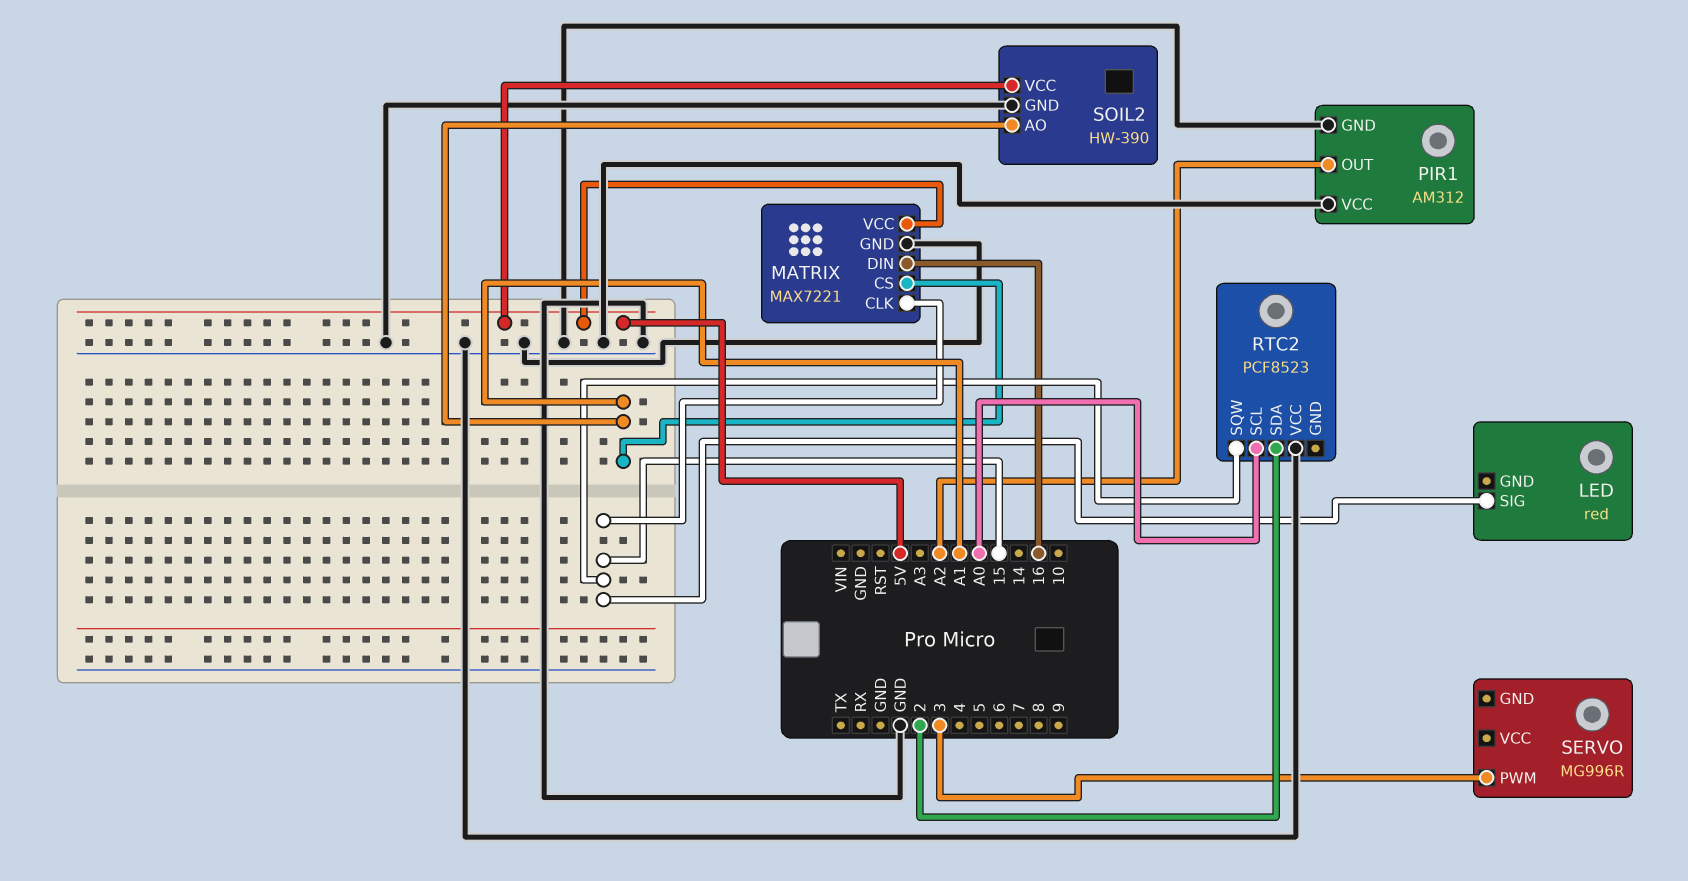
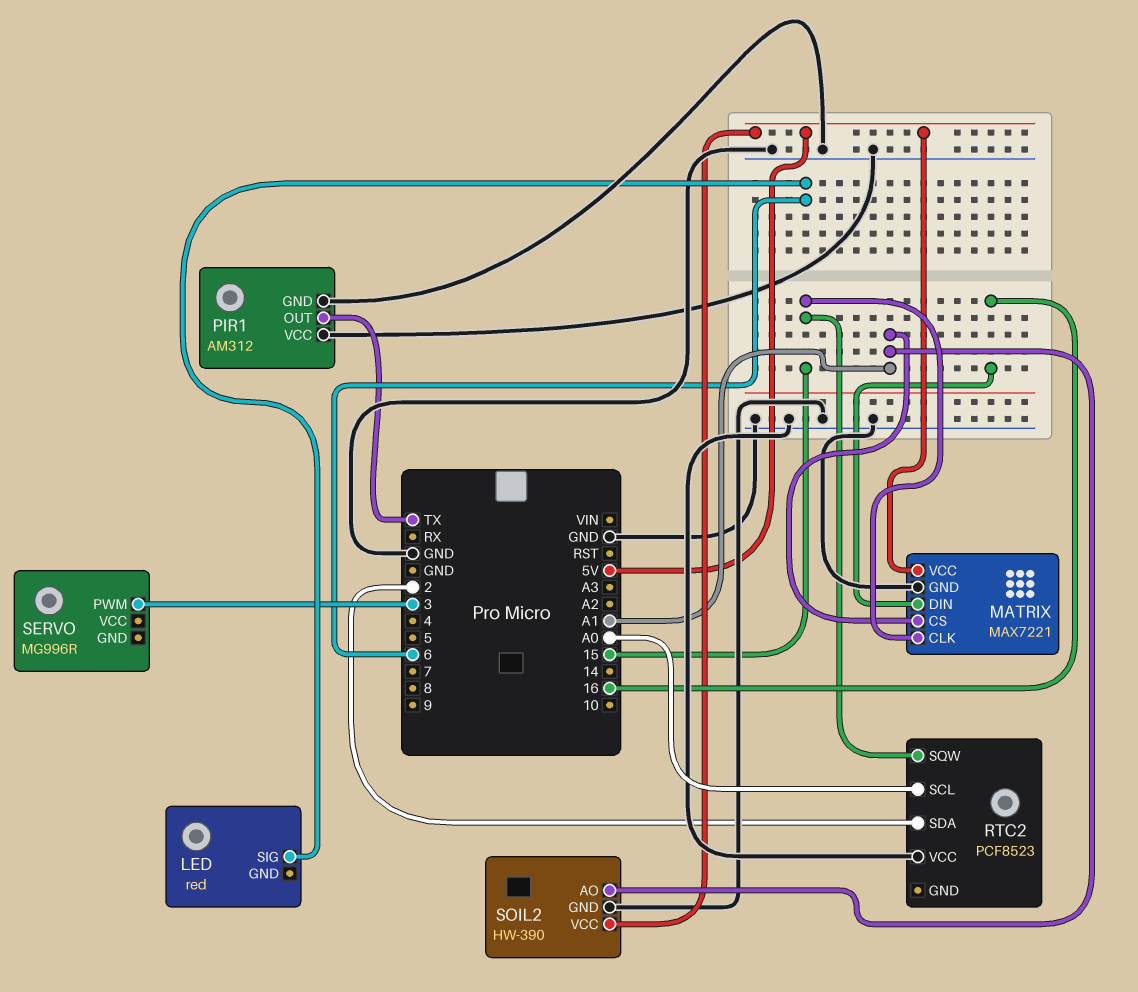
LED pin SIG: 15 -> 6
PIR1 pin OUT: A2 -> TX

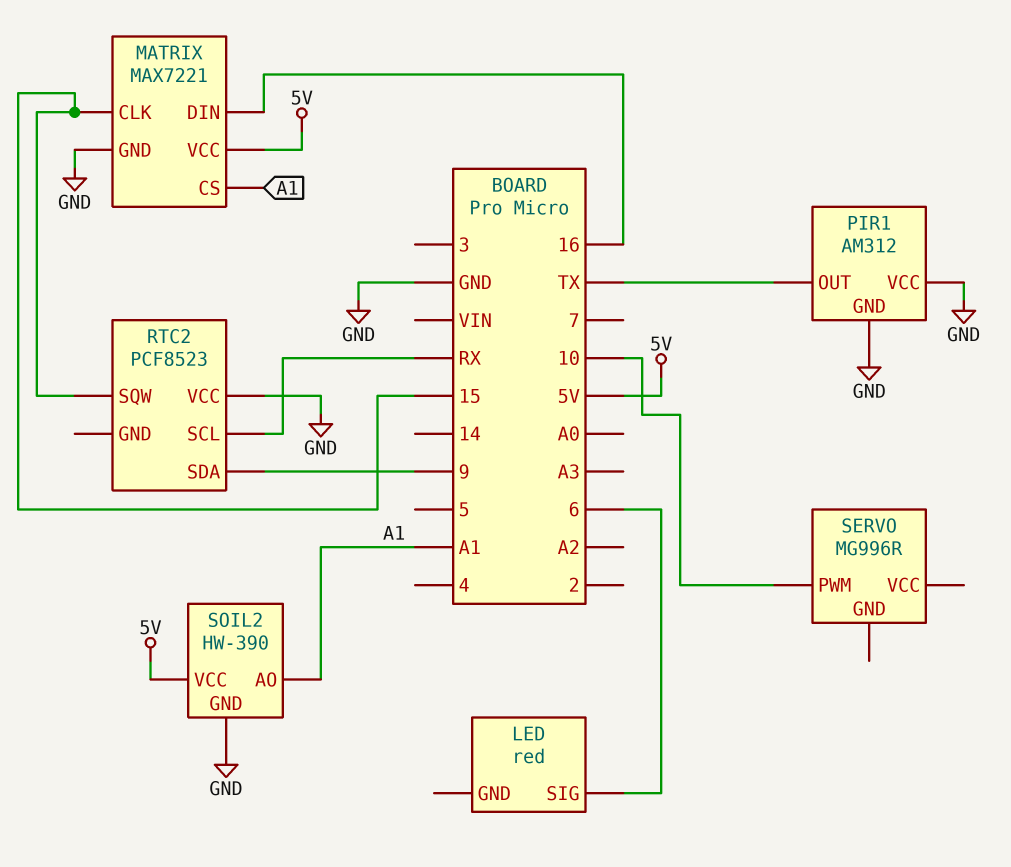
RTC2 pin SCL: A0 -> RX
RTC2 pin SDA: 2 -> 9
SERVO pin PWM: 3 -> 10

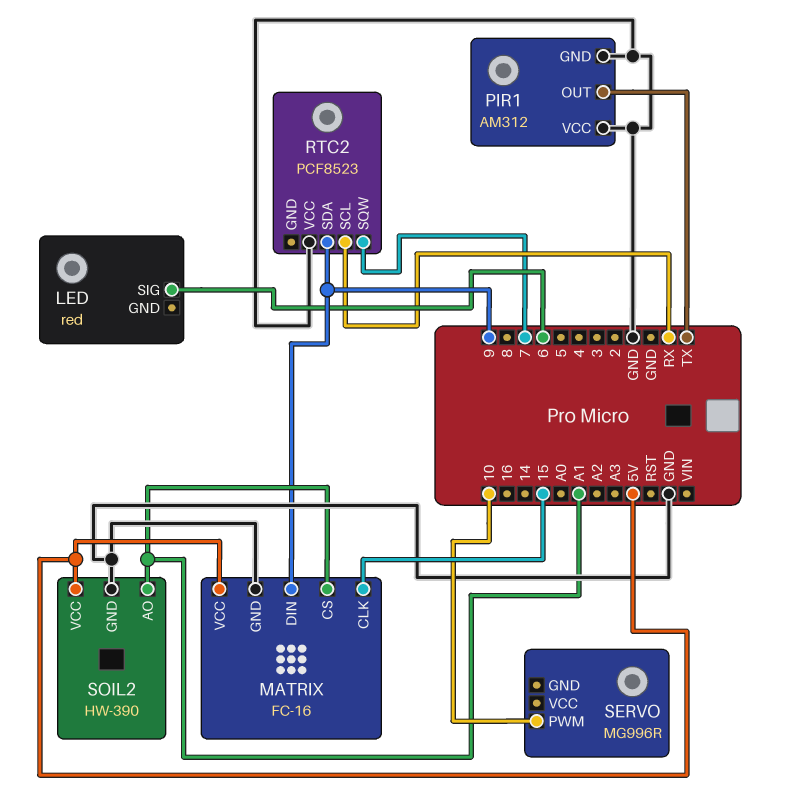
MATRIX: MAX7221 -> FC-16
MATRIX pin DIN: 16 -> 9
RTC2 pin SQW: 15 -> 7

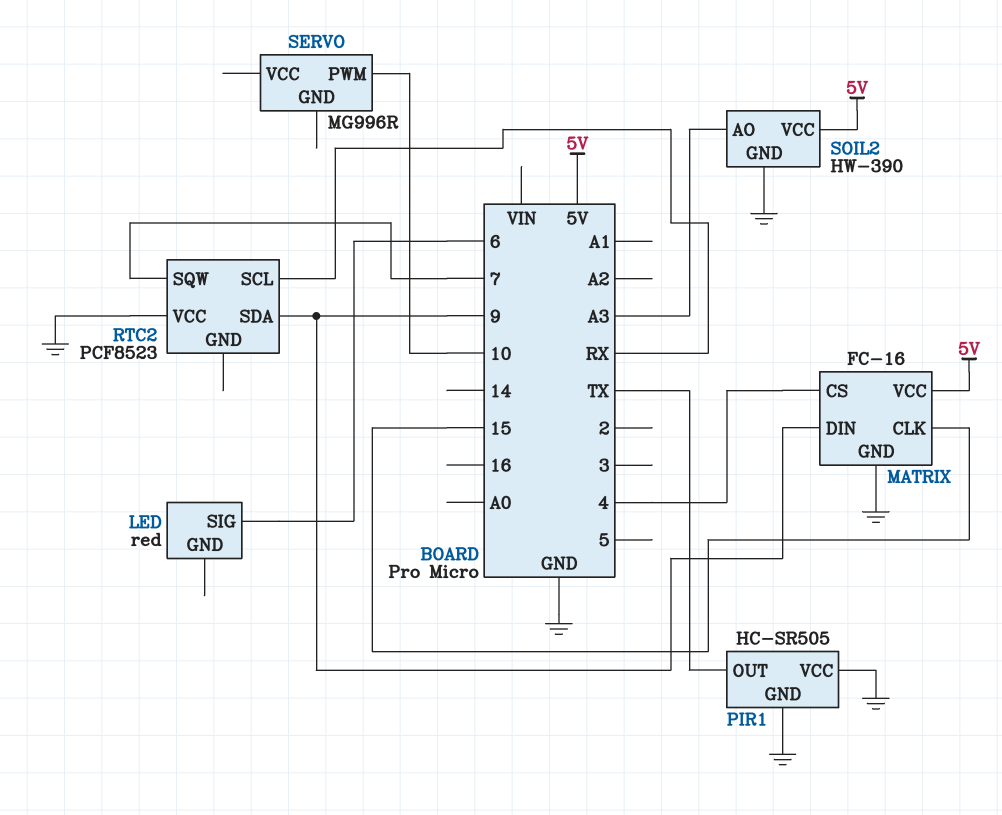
MATRIX pin CS: A1 -> 4
PIR1: AM312 -> HC-SR505
SOIL2 pin AO: A1 -> A3

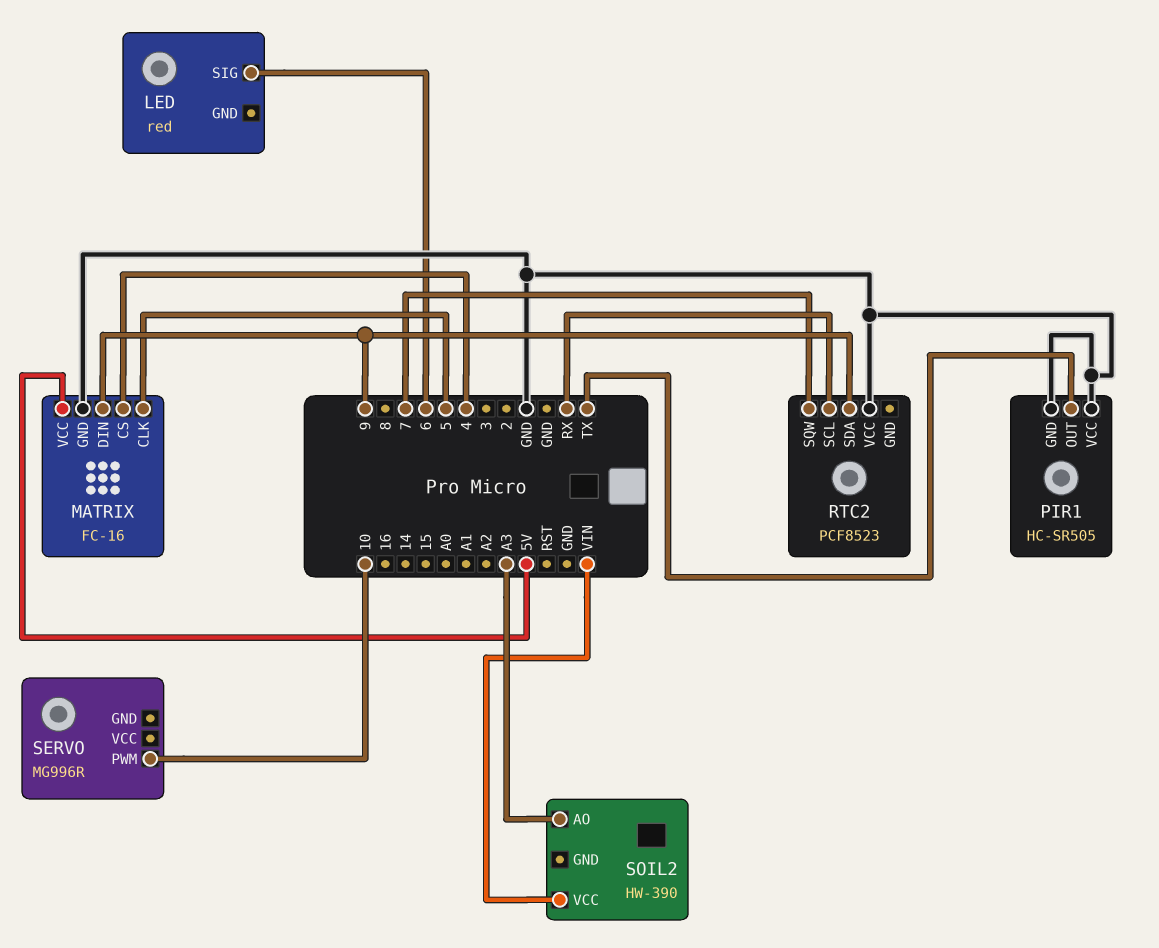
MATRIX pin CLK: 15 -> 5
SOIL2 pin GND: GND -> none
SOIL2 pin VCC: 5V -> VIN

